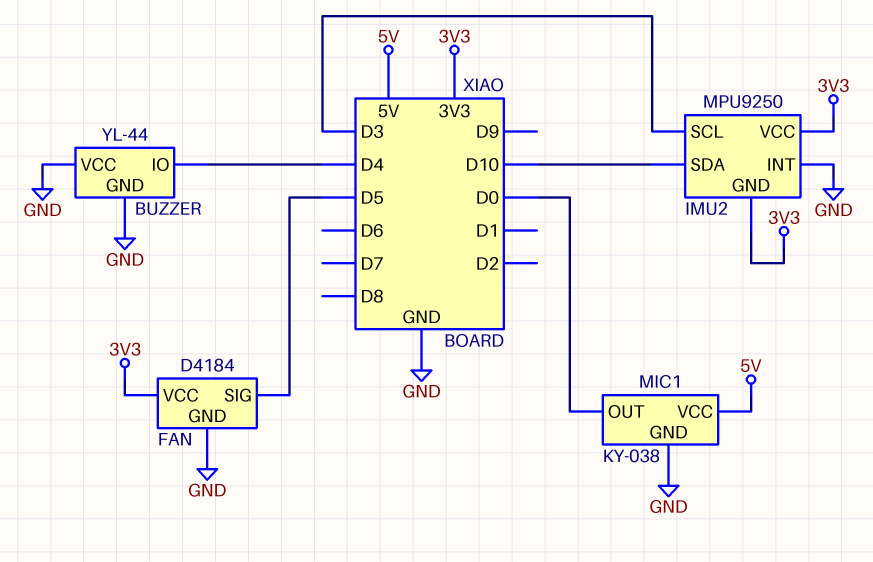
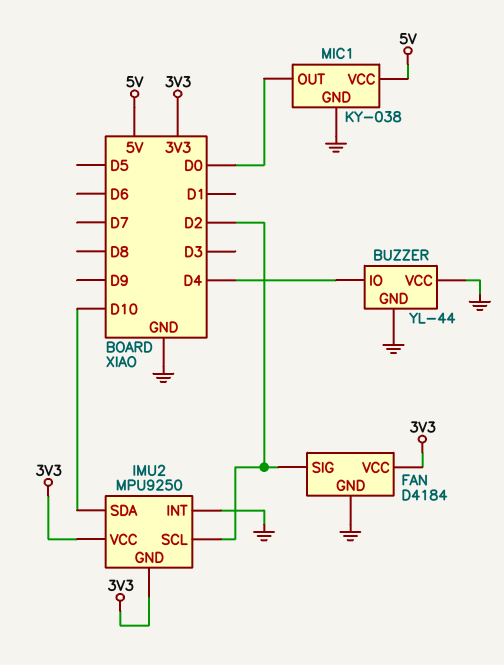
FAN pin SIG: D5 -> D2
IMU2 pin SCL: D3 -> D2

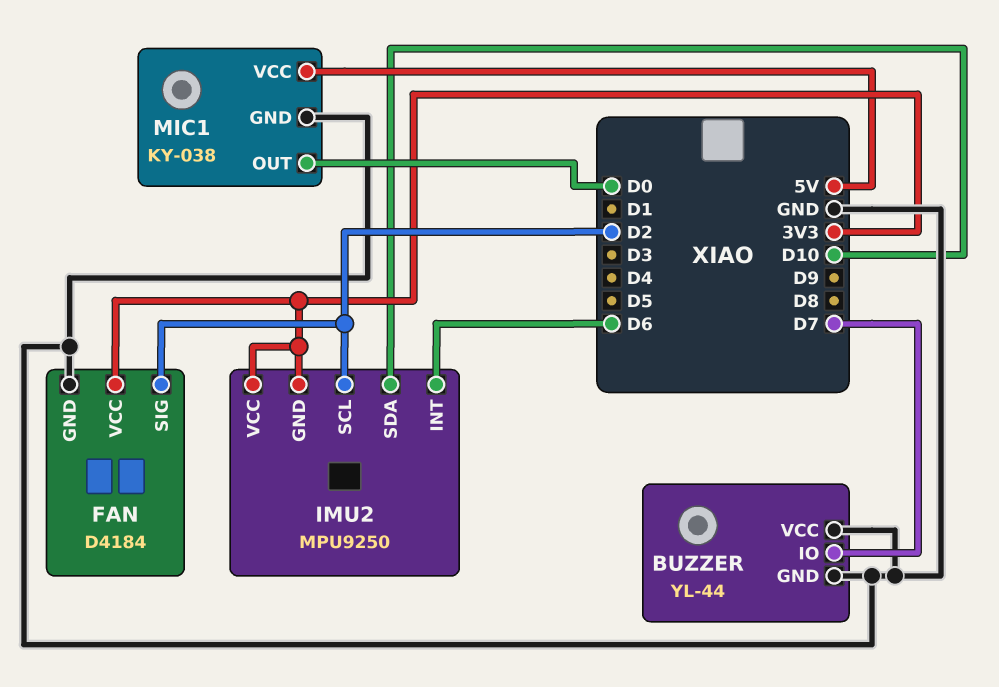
BUZZER pin IO: D4 -> D7
IMU2 pin INT: GND -> D6

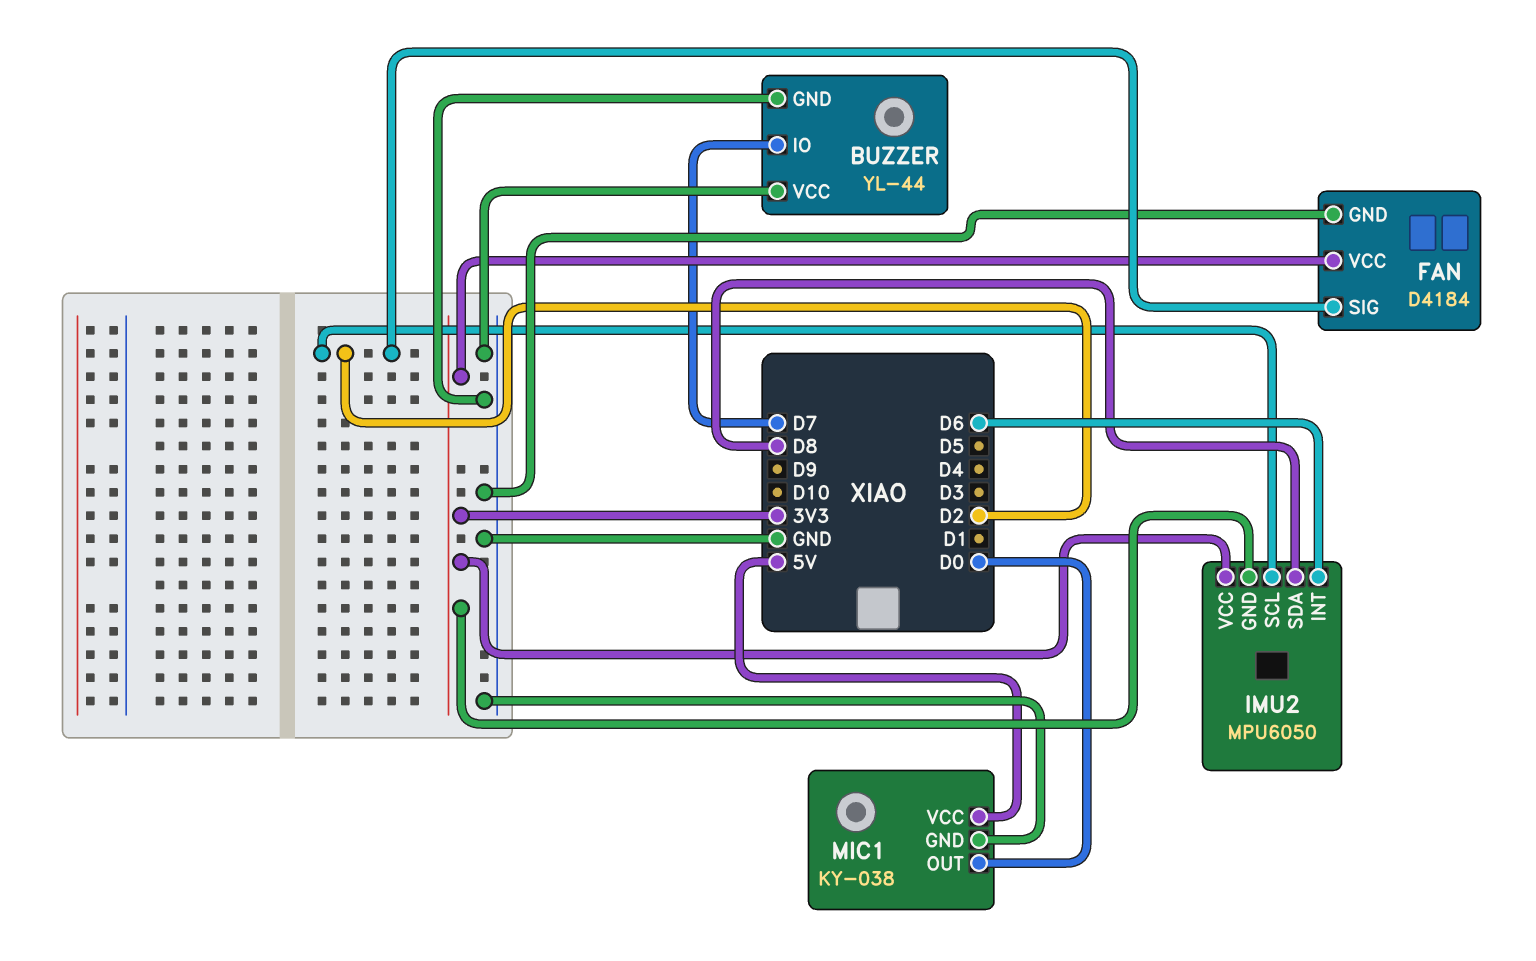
IMU2: MPU9250 -> MPU6050
IMU2 pin SDA: D10 -> D8

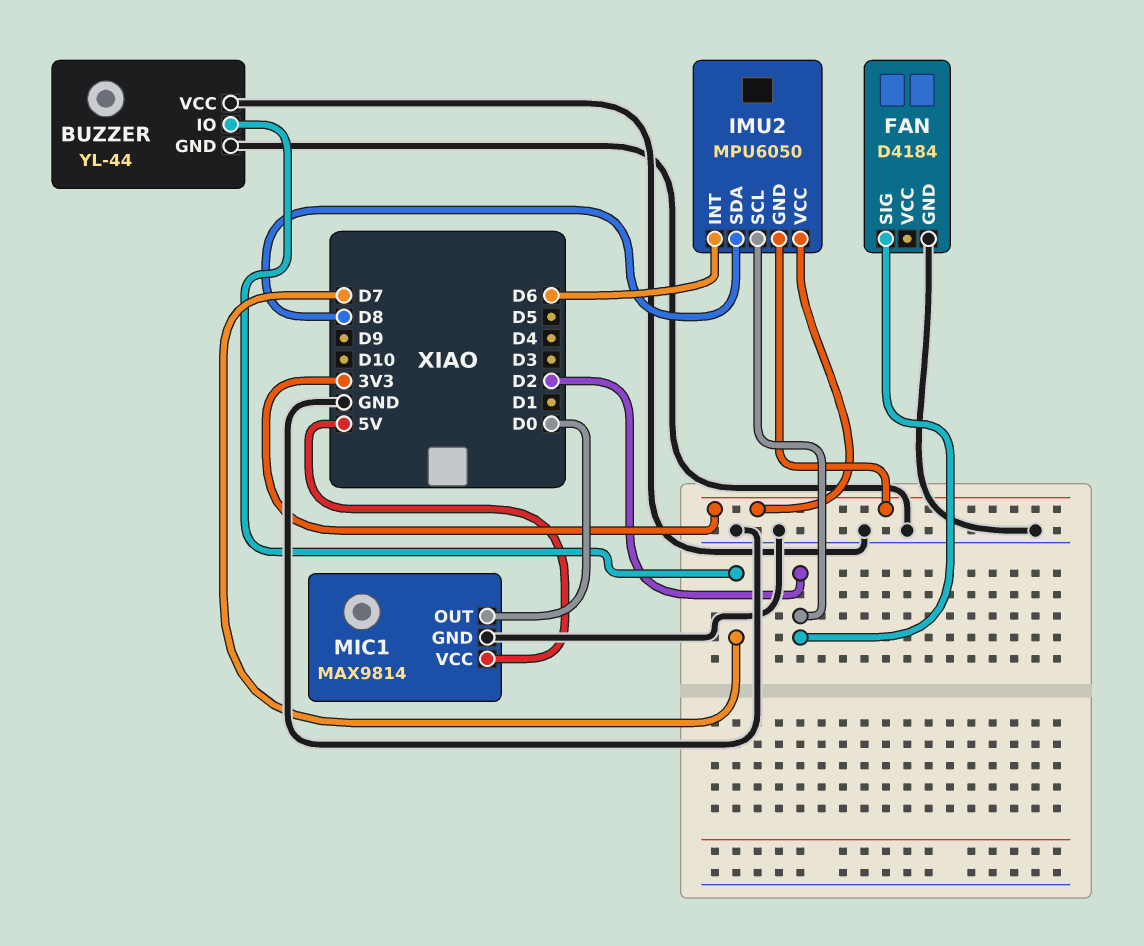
FAN pin VCC: 3V3 -> none
MIC1: KY-038 -> MAX9814

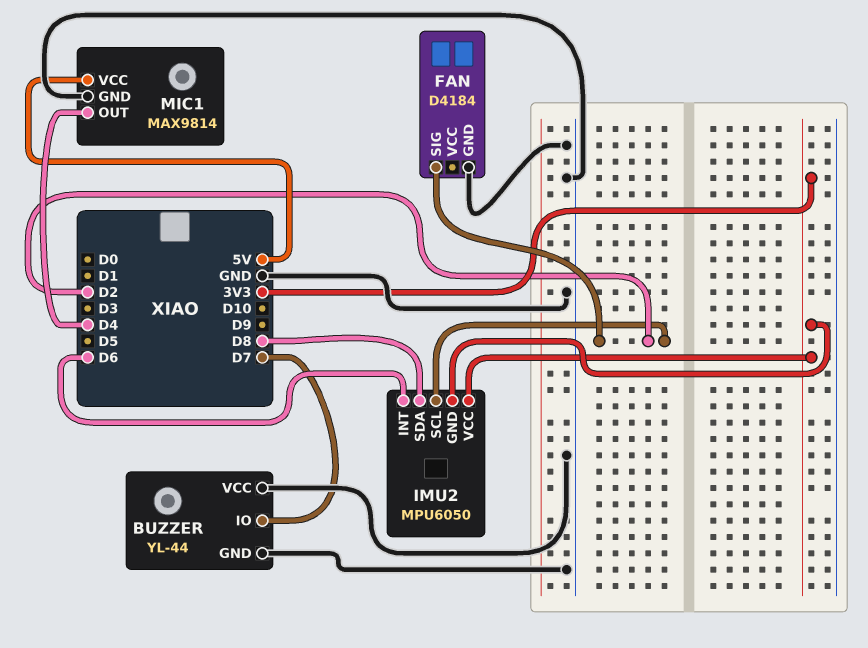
MIC1 pin OUT: D0 -> D4

